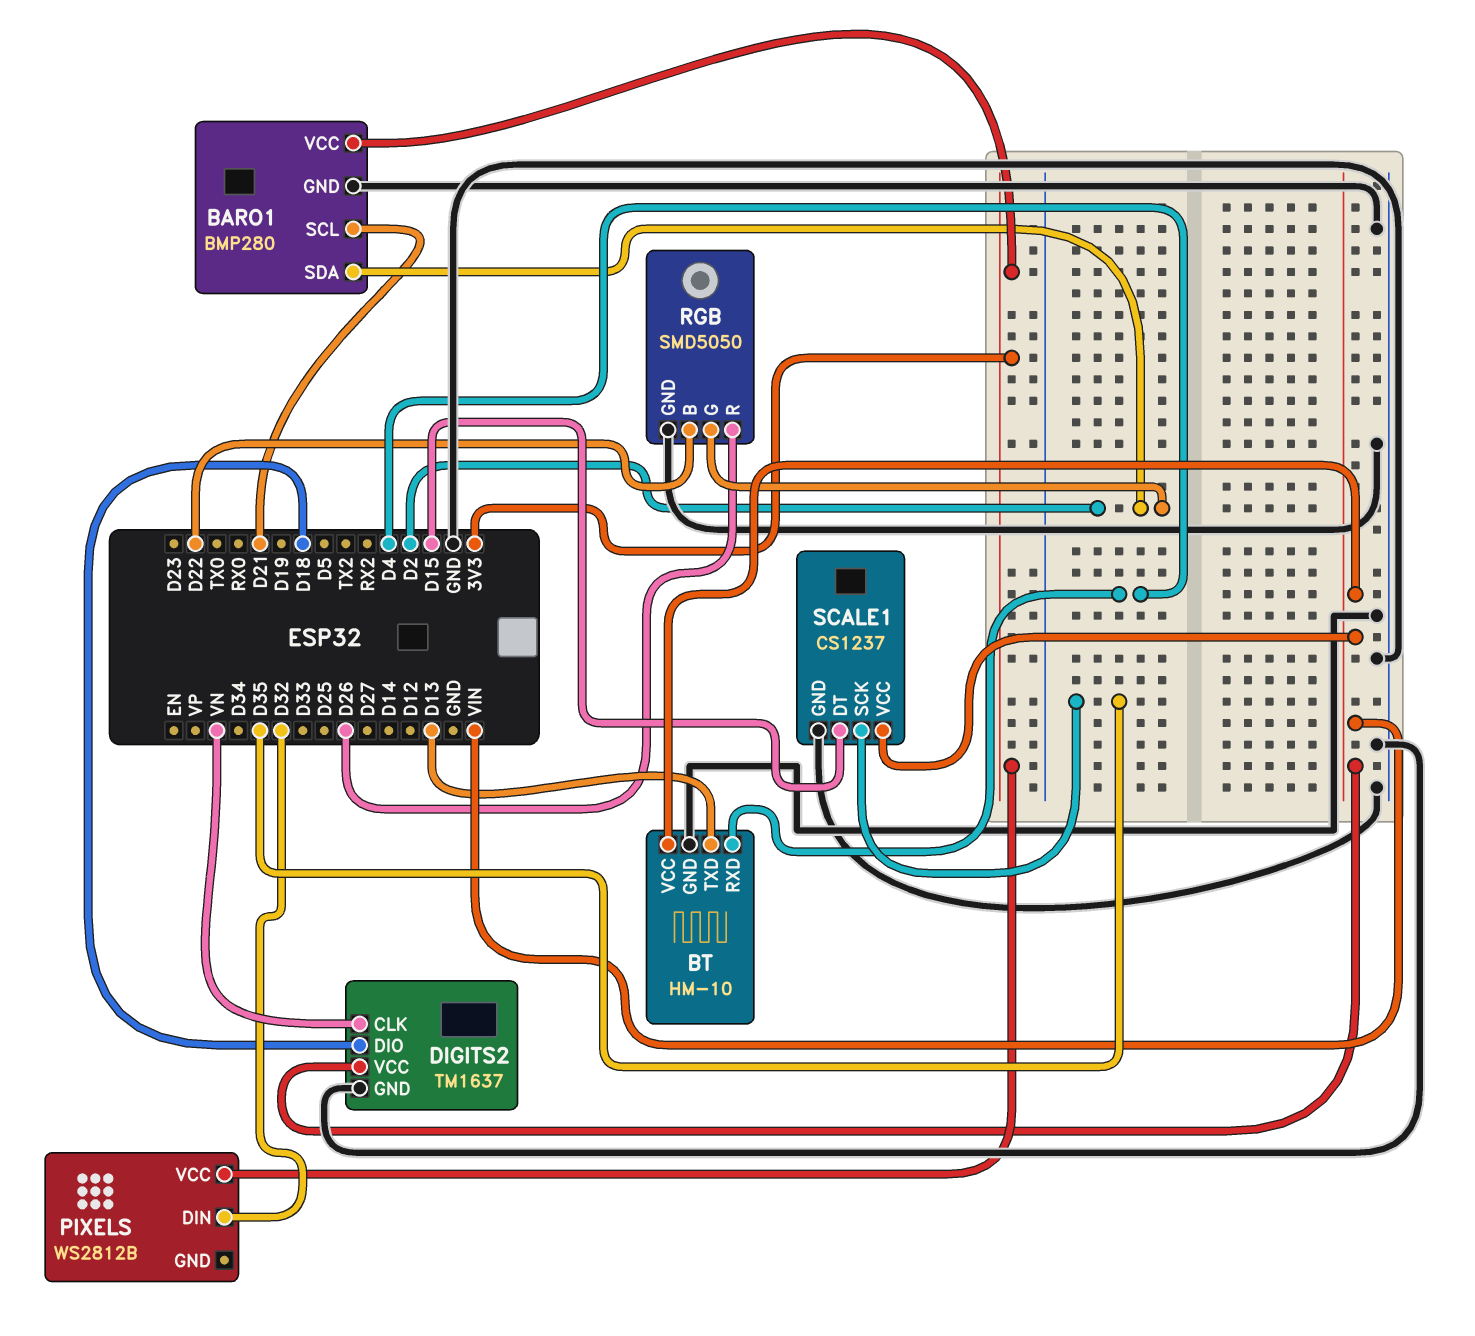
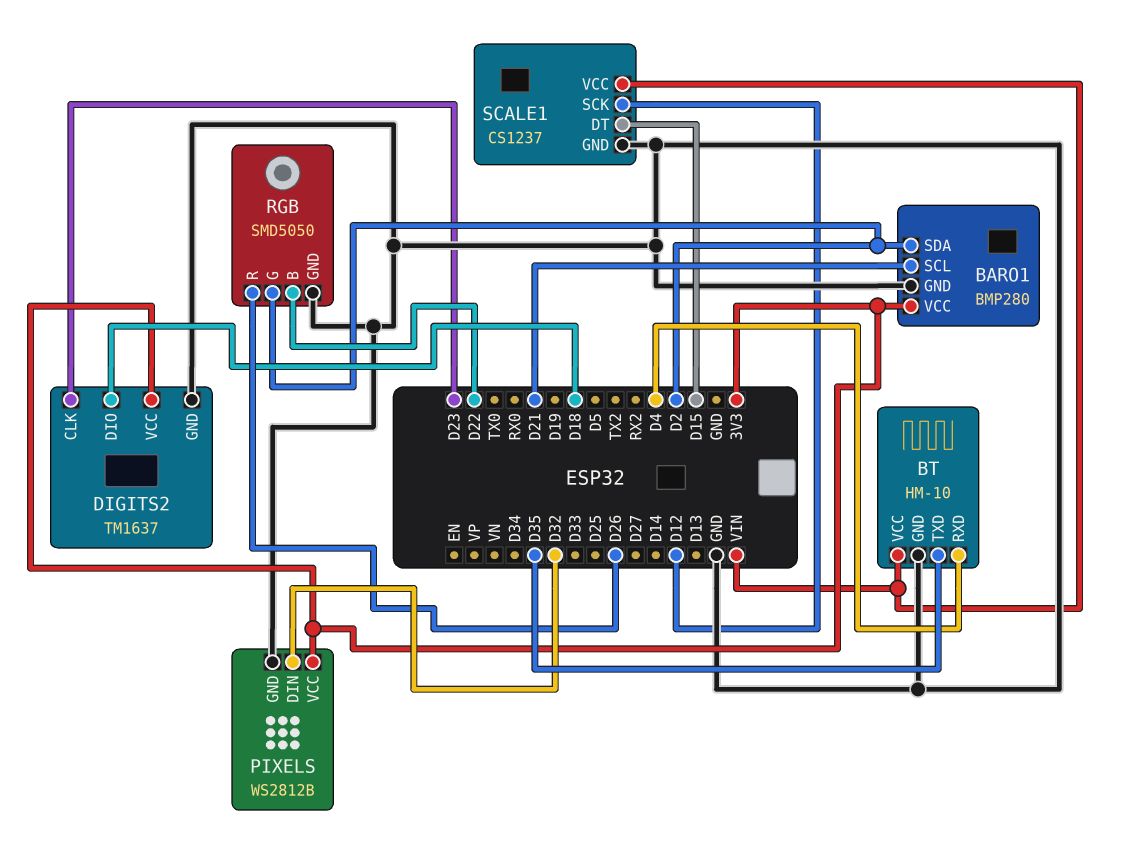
BT pin TXD: D13 -> D35
DIGITS2 pin CLK: VN -> D23
DIGITS2 pin VCC: VIN -> 3V3
PIXELS pin GND: none -> GND
SCALE1 pin SCK: D35 -> D12

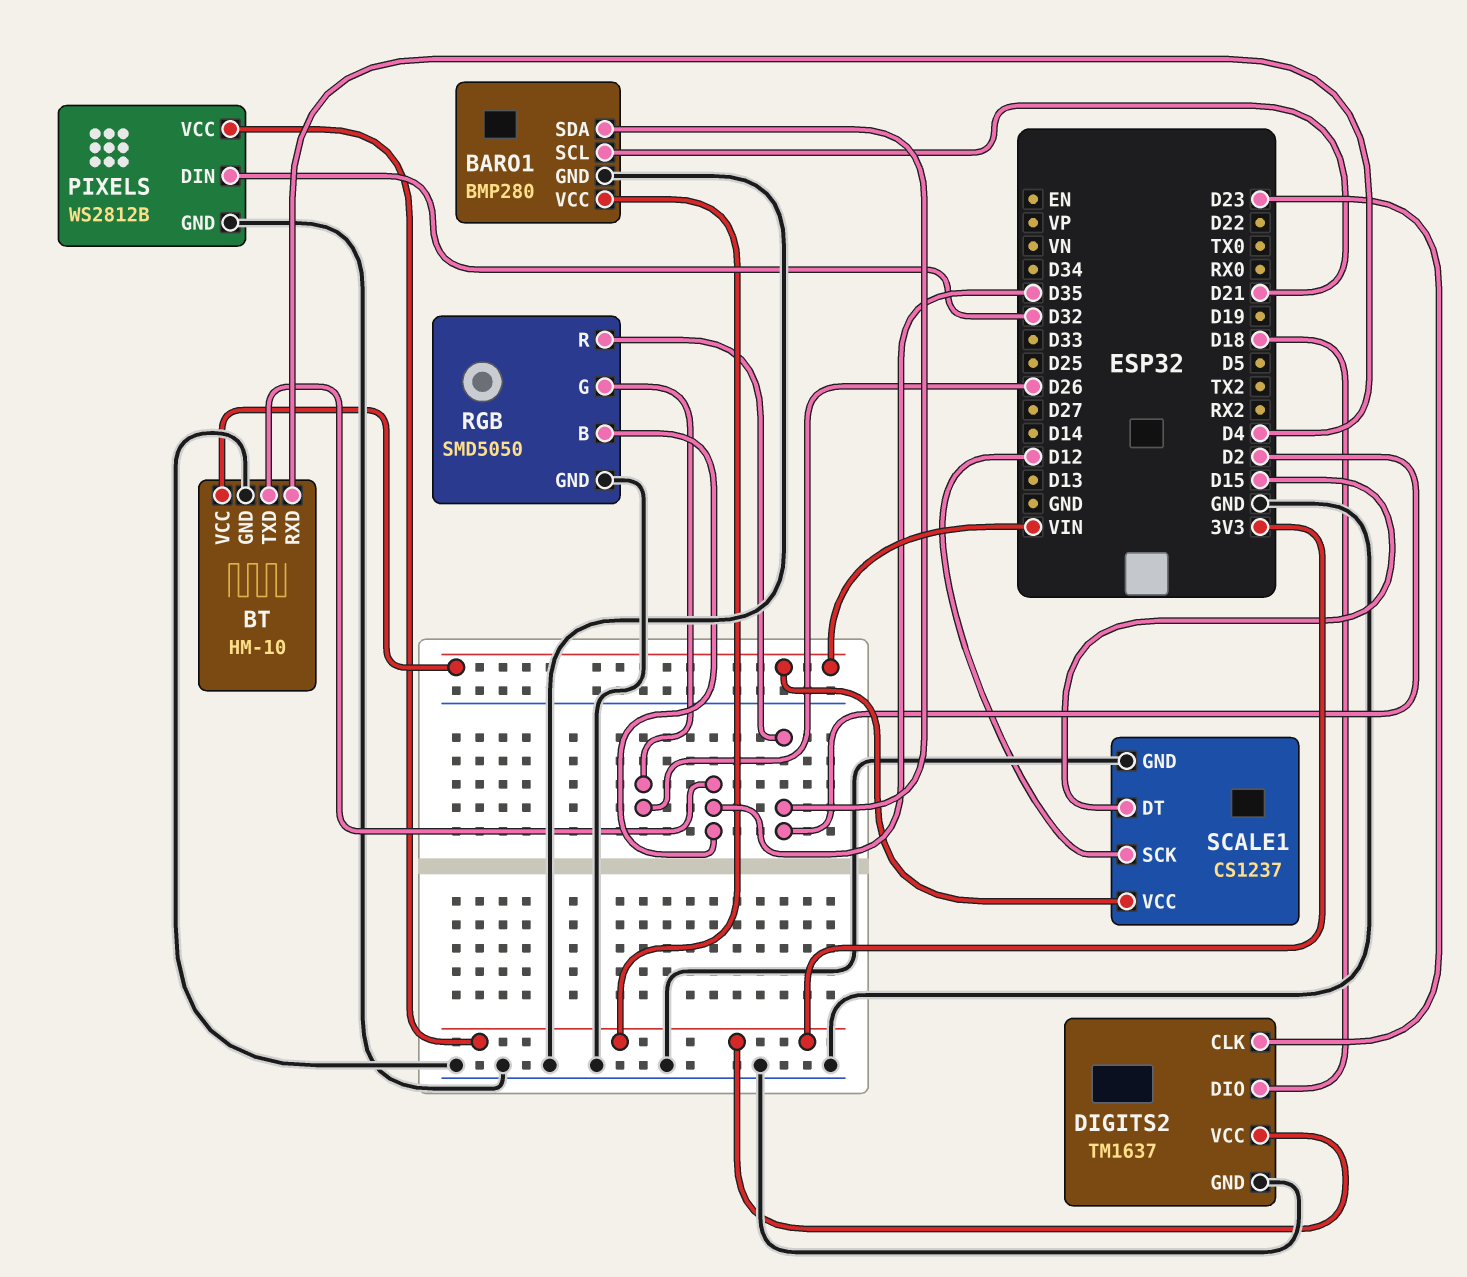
RGB pin B: D22 -> D35
RGB pin G: D2 -> D26
RGB pin R: D26 -> D2

